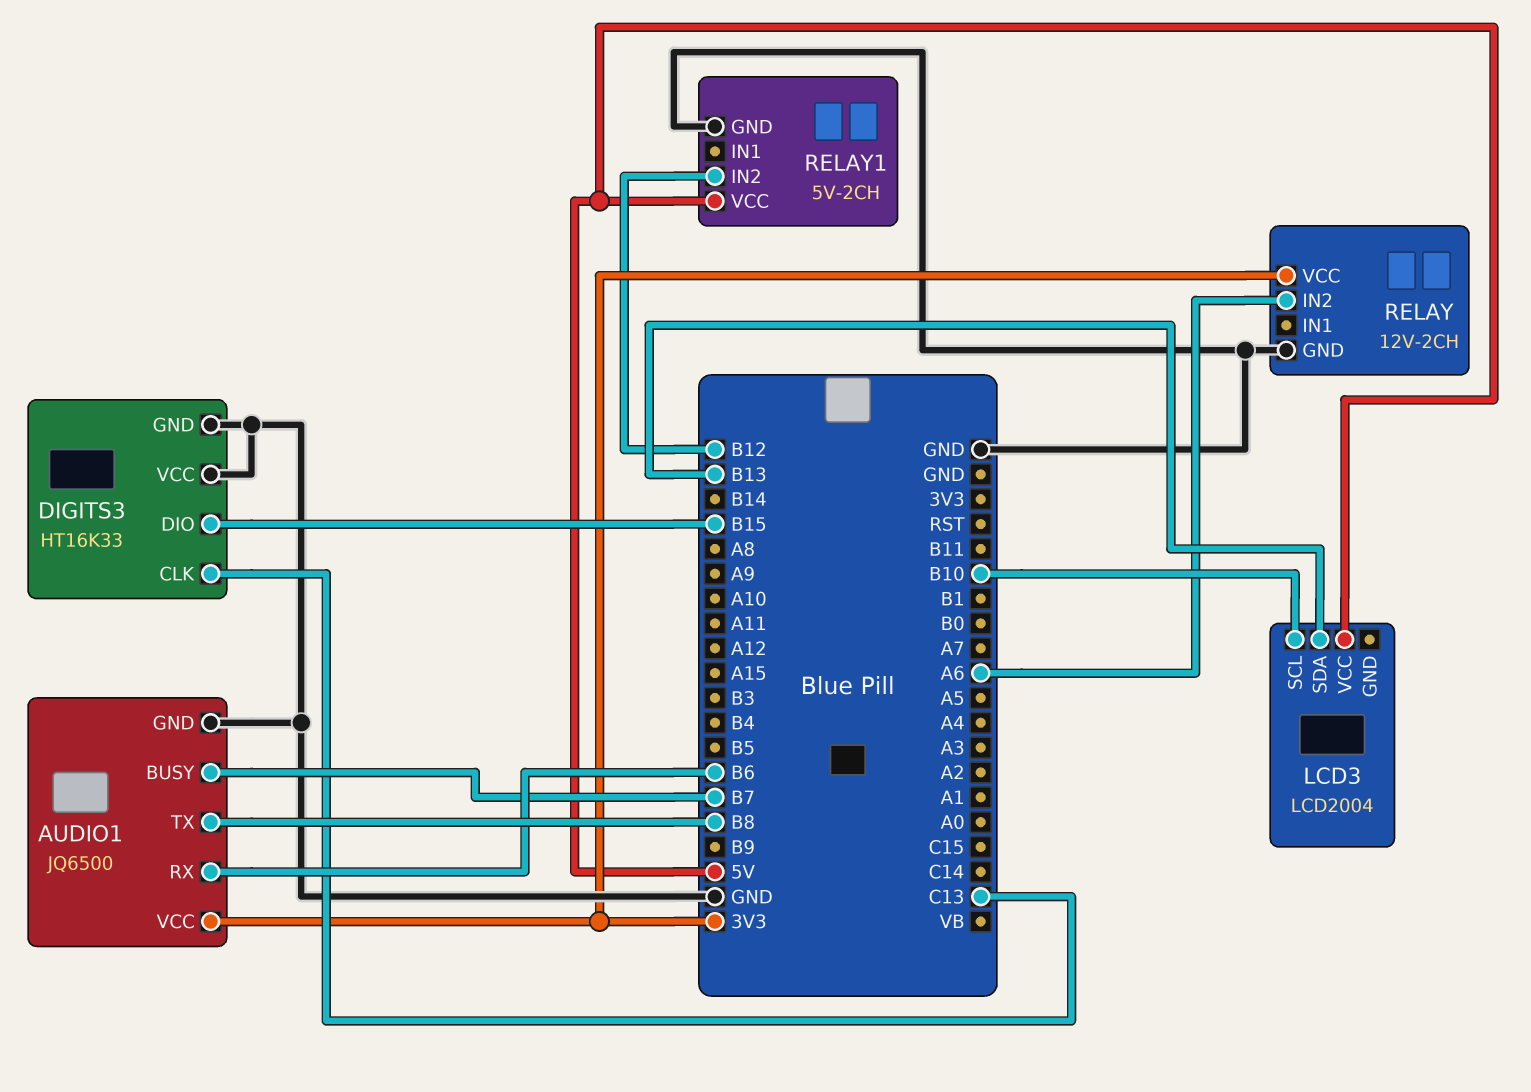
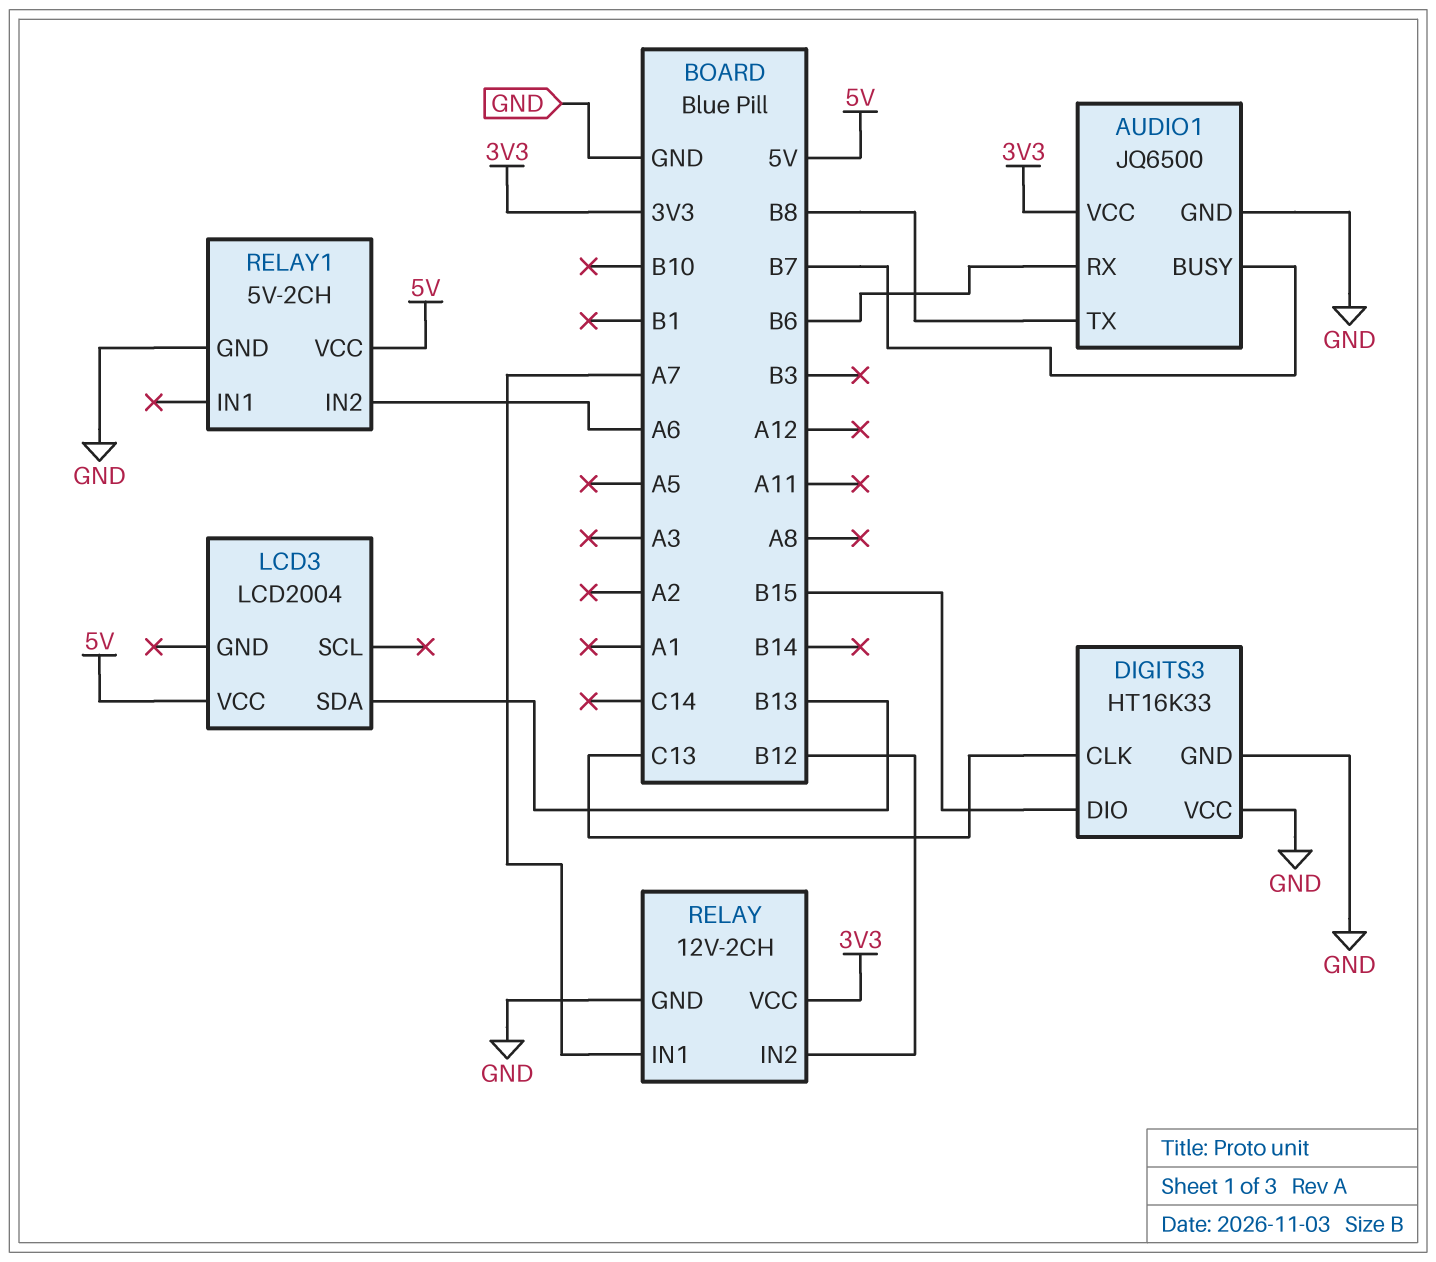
LCD3 pin SCL: B10 -> none
RELAY pin IN1: none -> A7
RELAY pin IN2: A6 -> B12
RELAY1 pin IN2: B12 -> A6

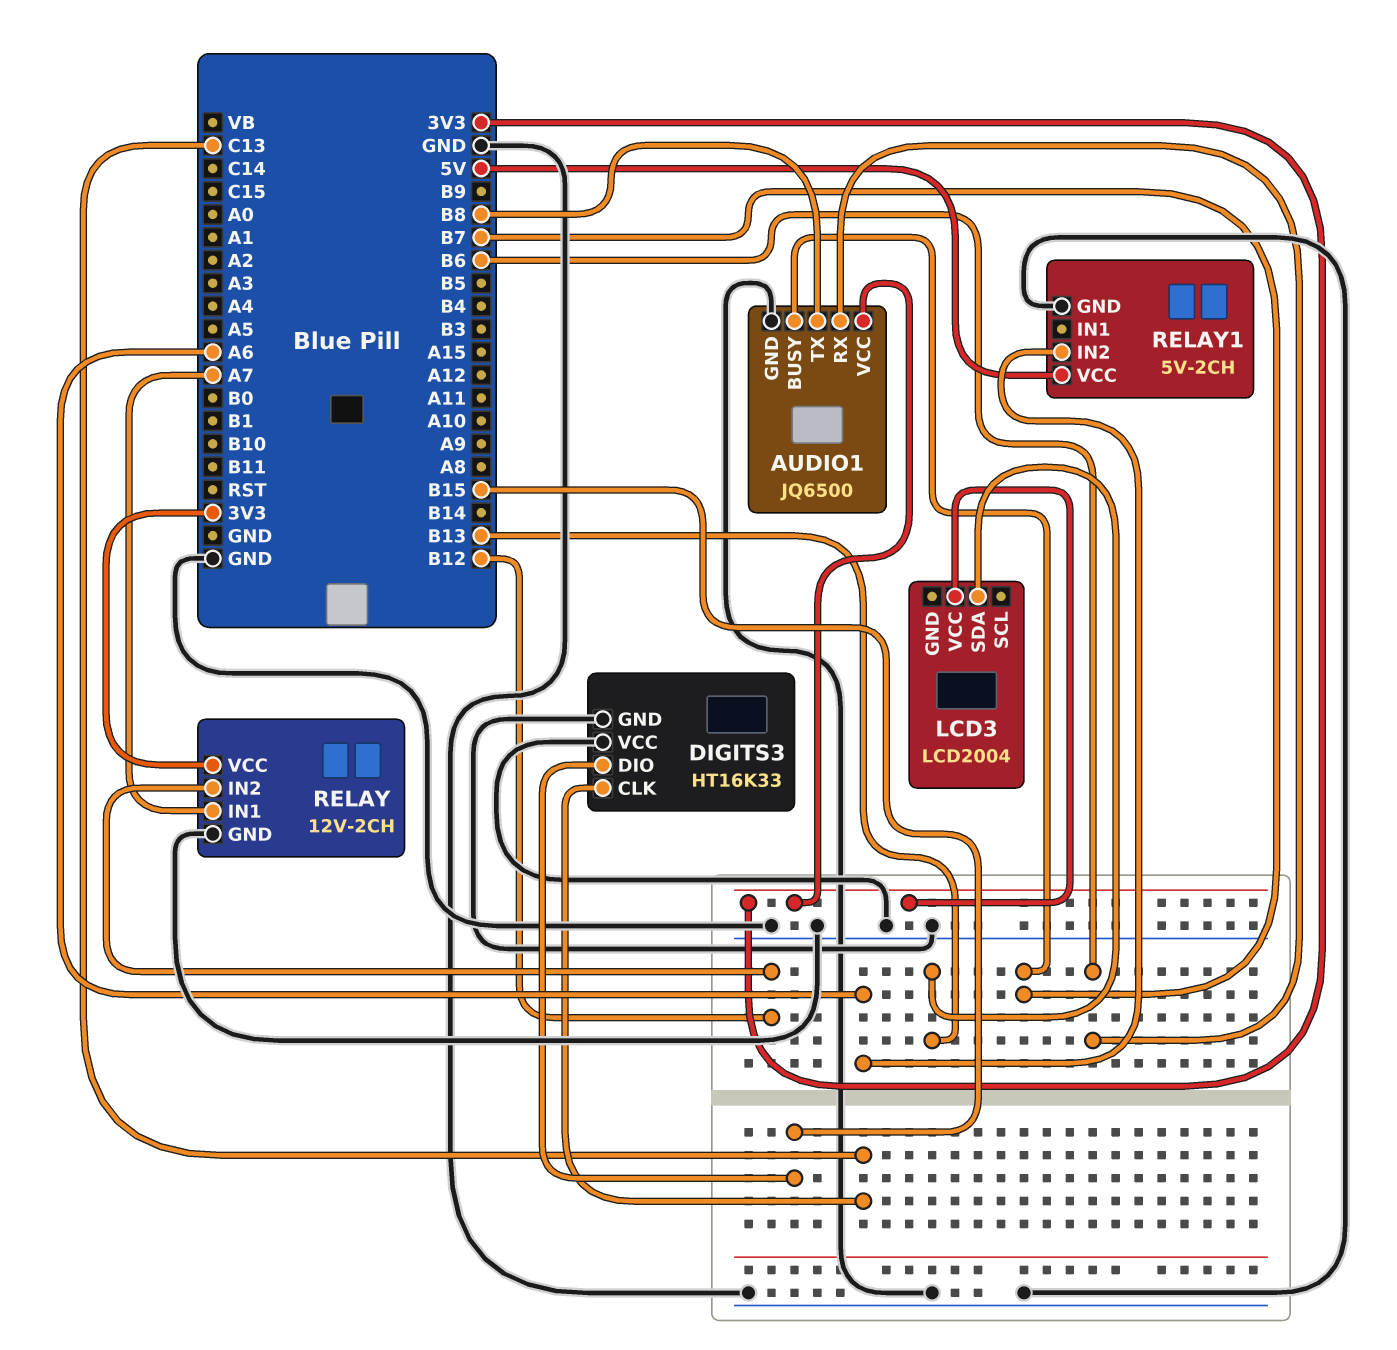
LCD3 pin VCC: 5V -> 3V3

